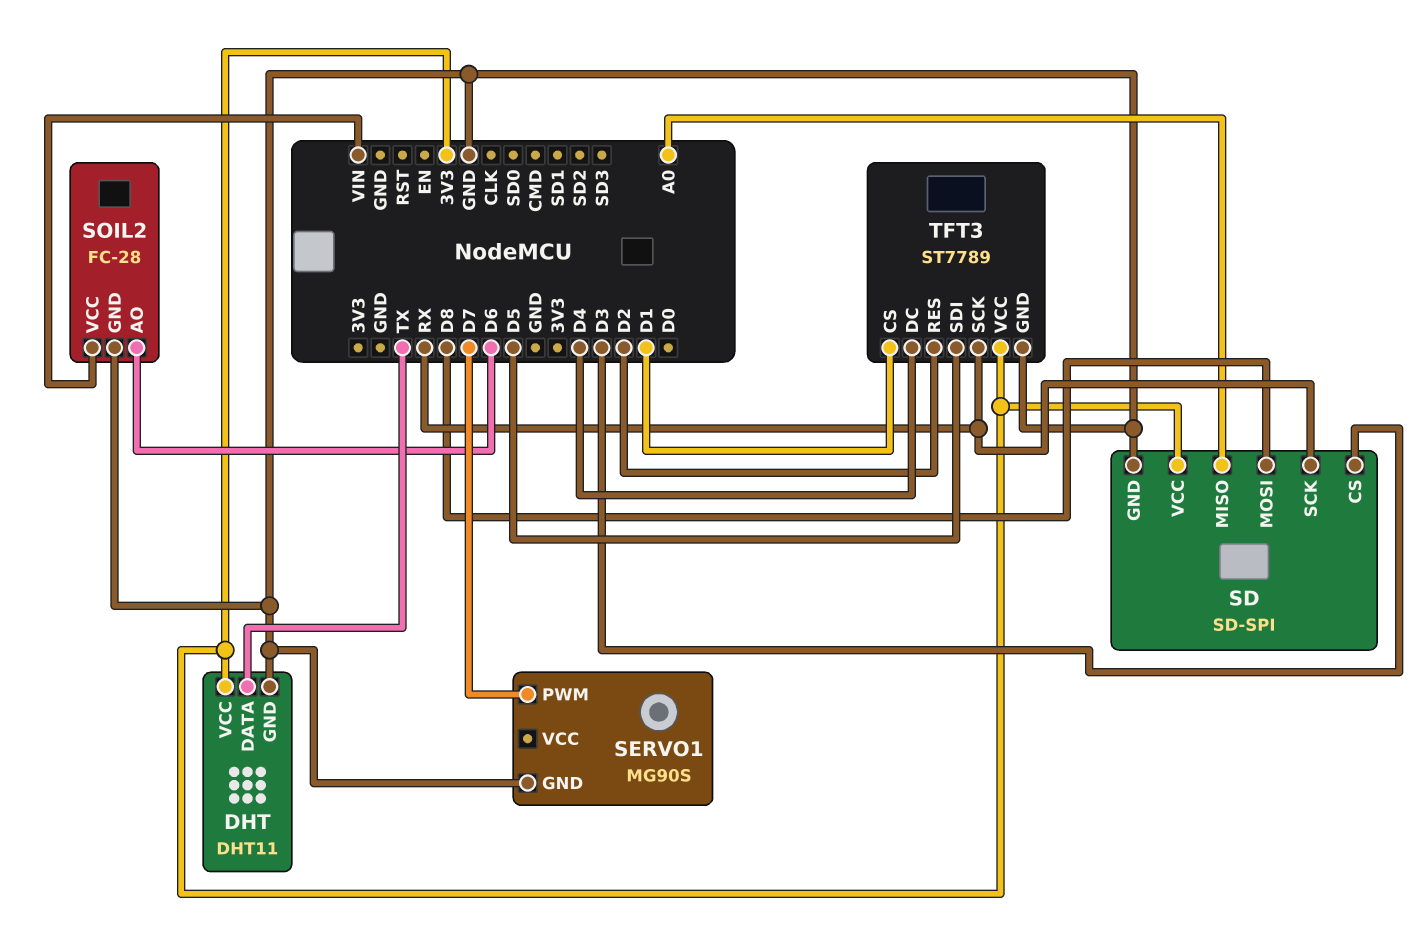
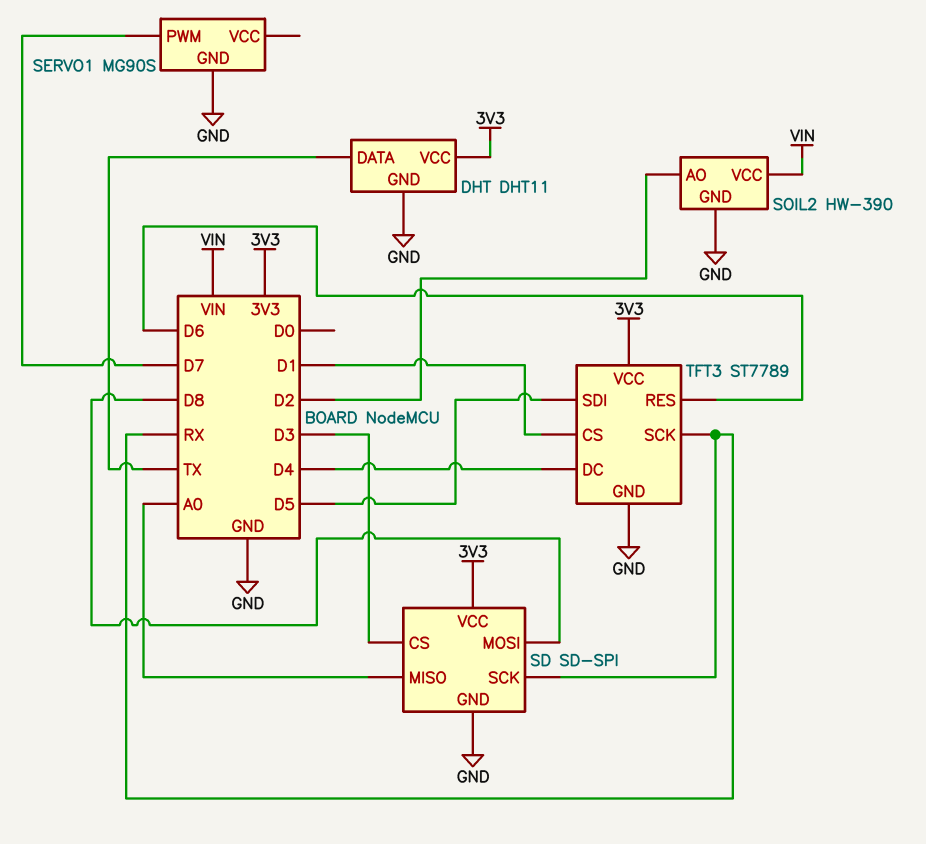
SOIL2: FC-28 -> HW-390
SOIL2 pin AO: D6 -> D2
TFT3 pin RES: D2 -> D6

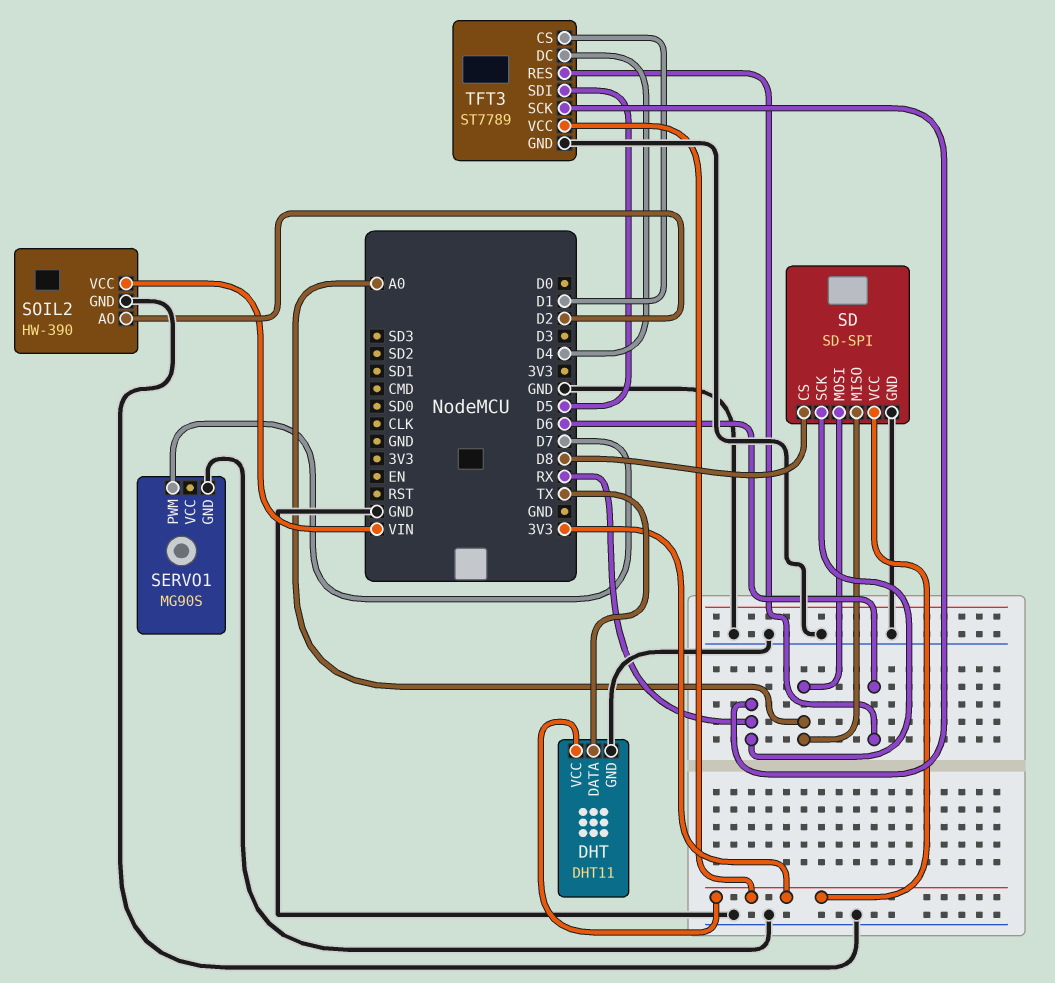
SD pin CS: D3 -> D8
SD pin MOSI: D8 -> A0

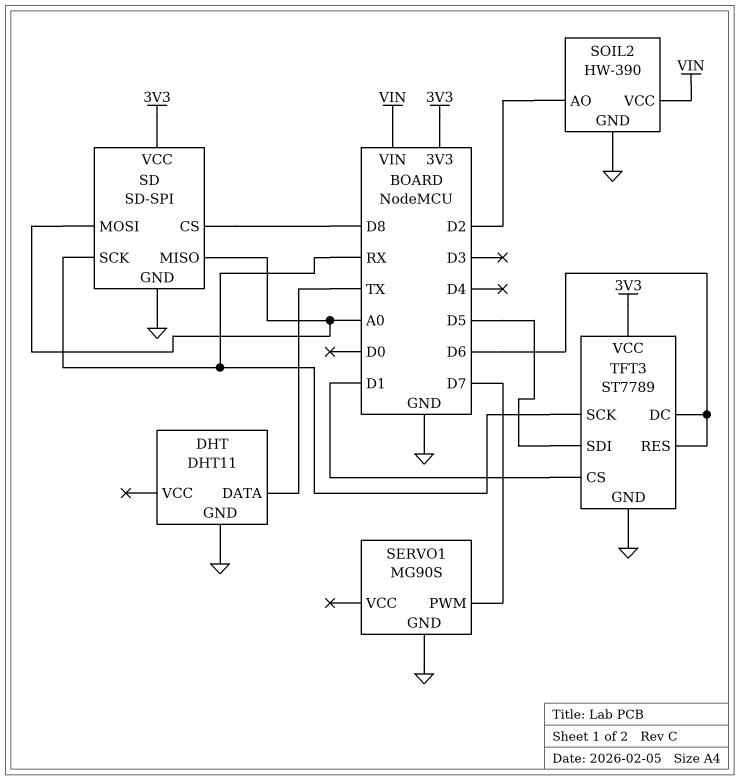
DHT pin VCC: 3V3 -> none
TFT3 pin DC: D4 -> D6

